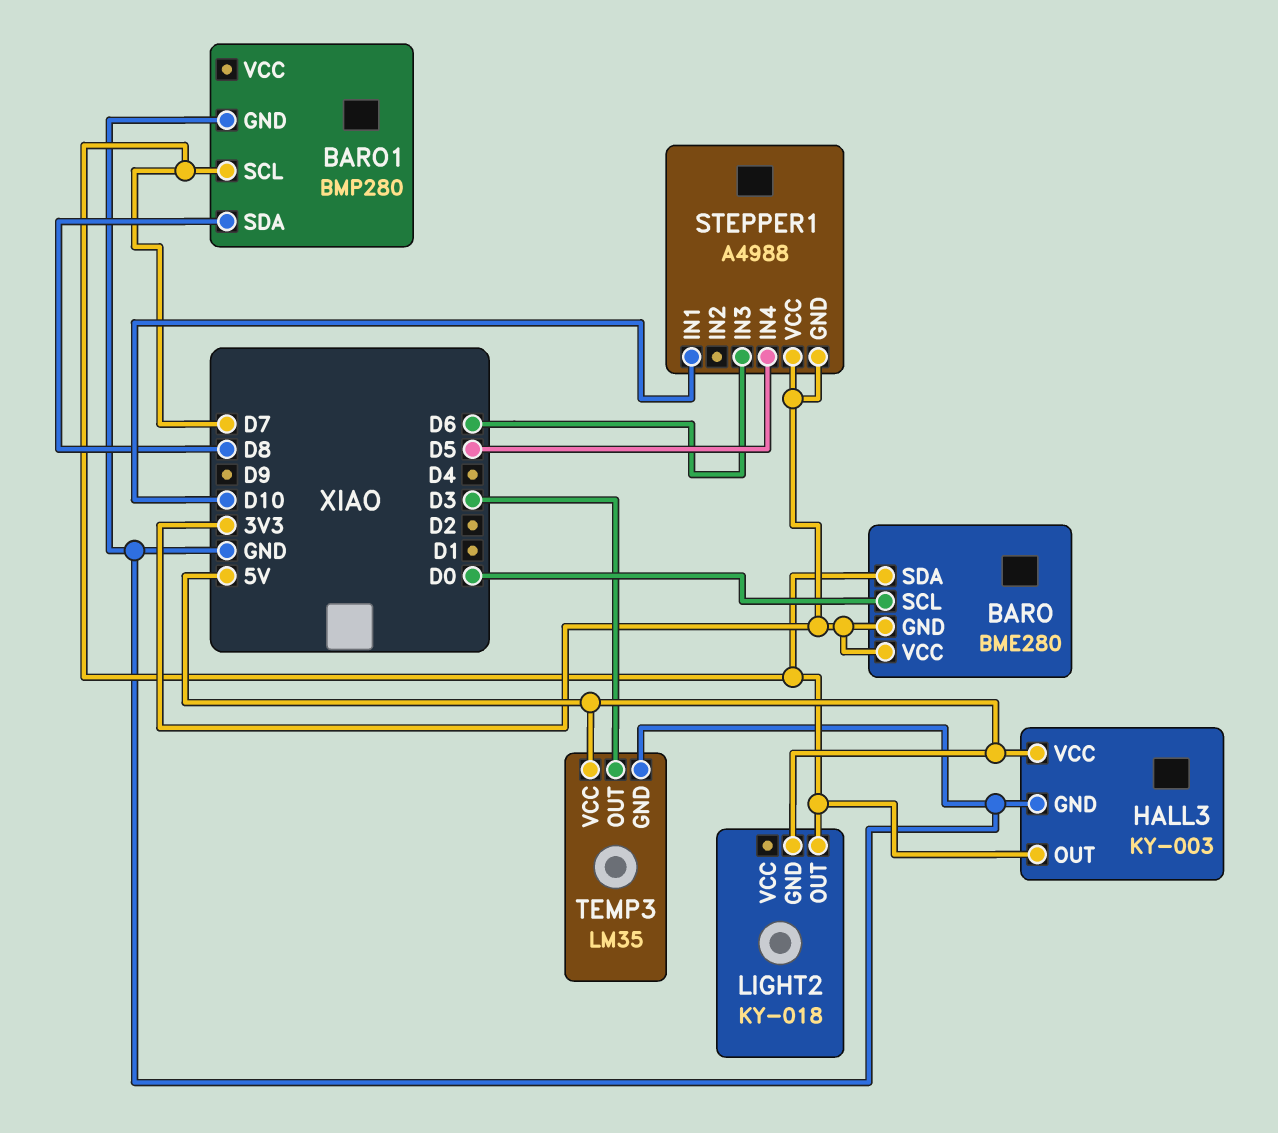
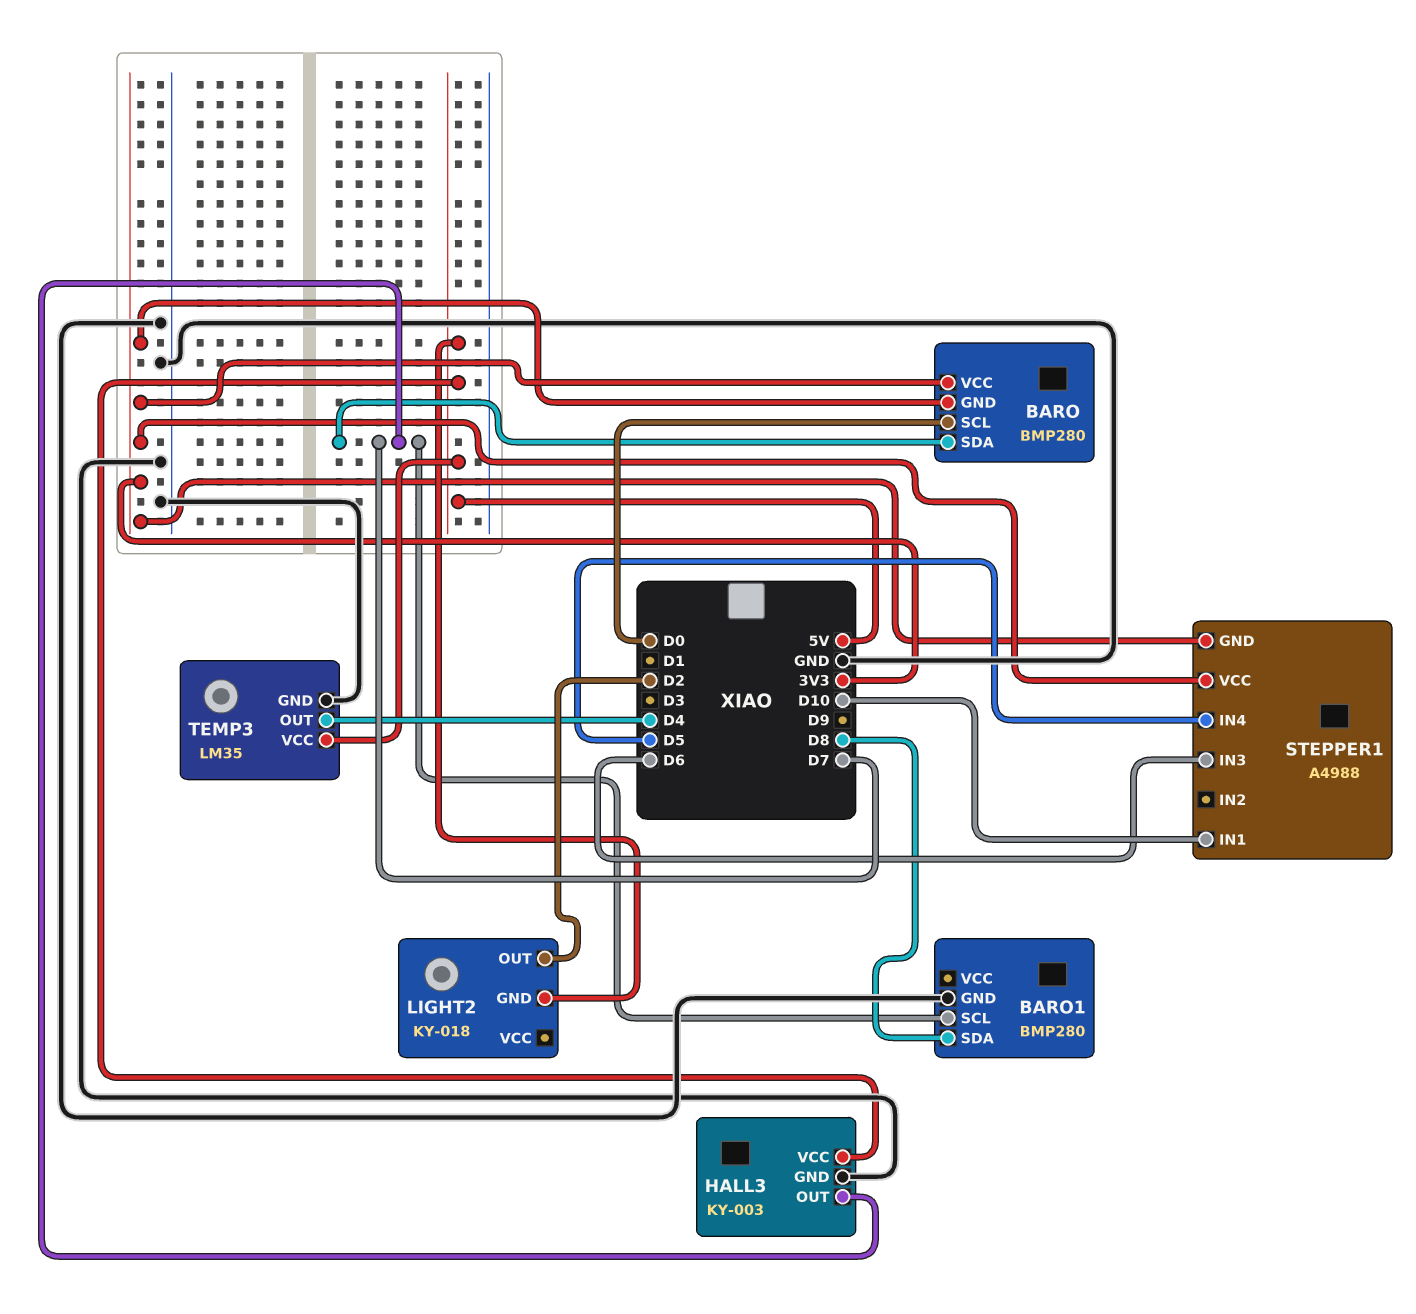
BARO: BME280 -> BMP280
LIGHT2 pin OUT: D7 -> D2
TEMP3 pin OUT: D3 -> D4

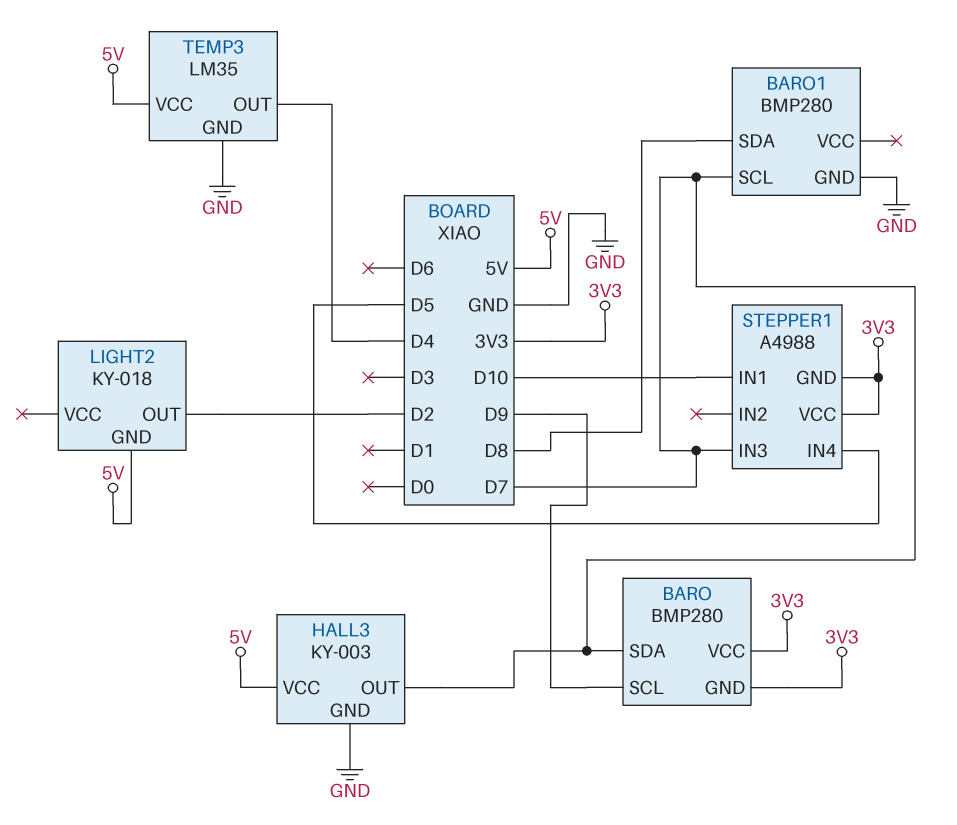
BARO pin SCL: D0 -> D9
STEPPER1 pin IN3: D6 -> D7

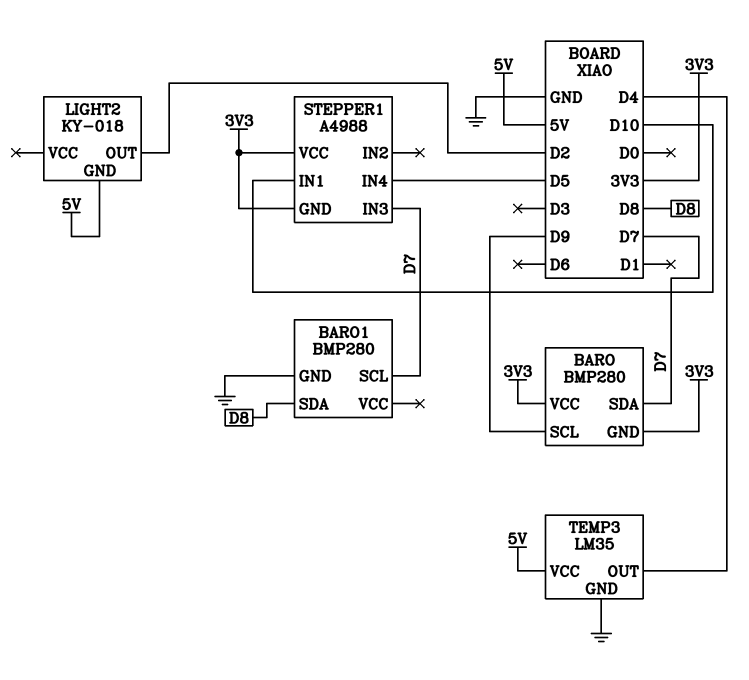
HALL3: KY-003 -> none
HALL3 pin GND: GND -> none
HALL3 pin OUT: D7 -> none
HALL3 pin VCC: 5V -> none

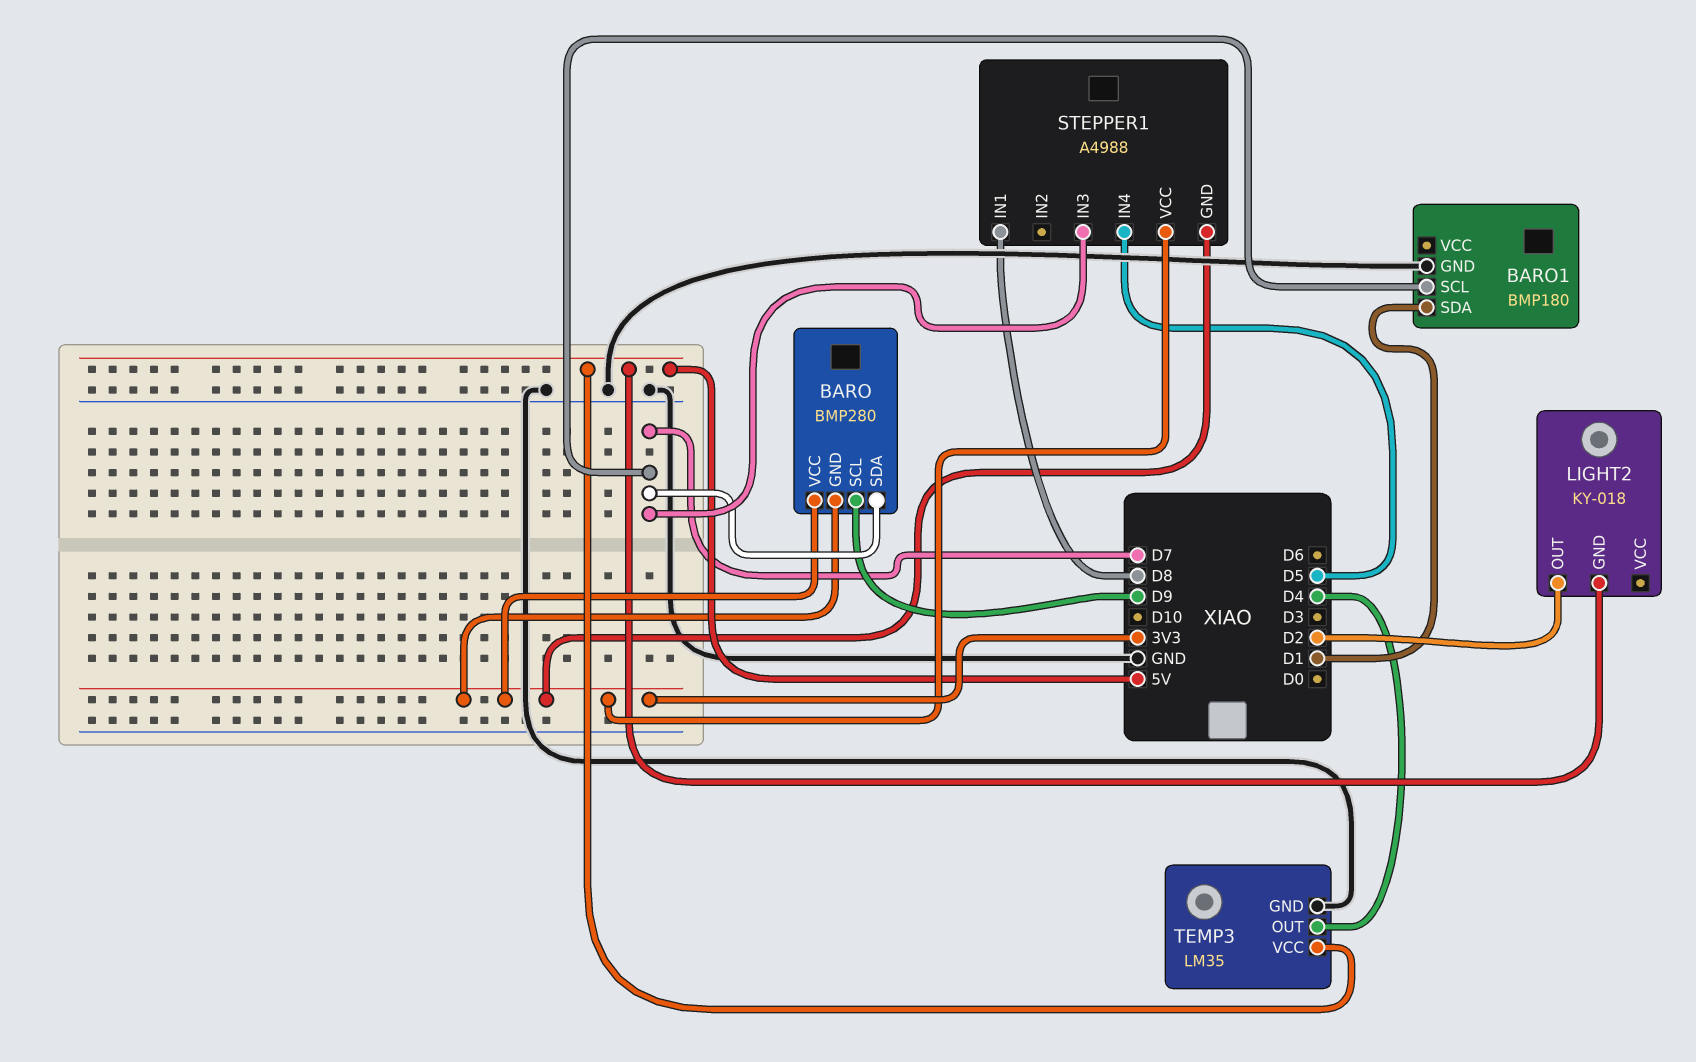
BARO1: BMP280 -> BMP180
BARO1 pin SDA: D8 -> D1
STEPPER1 pin IN1: D10 -> D8

